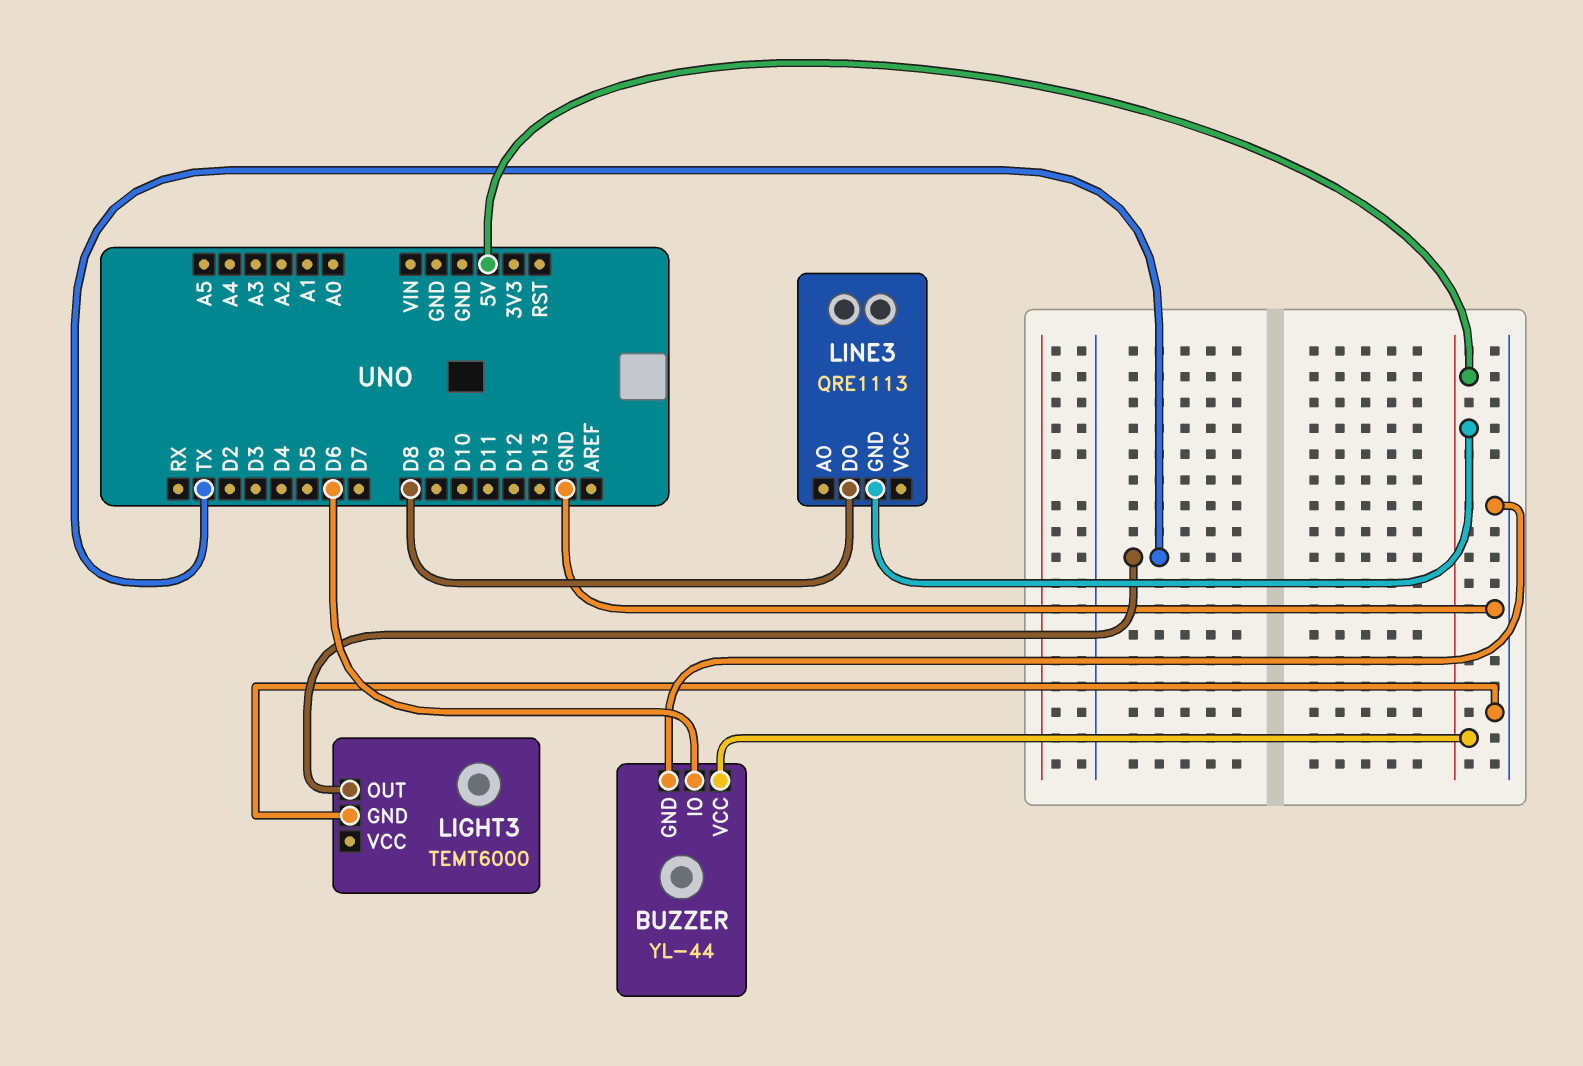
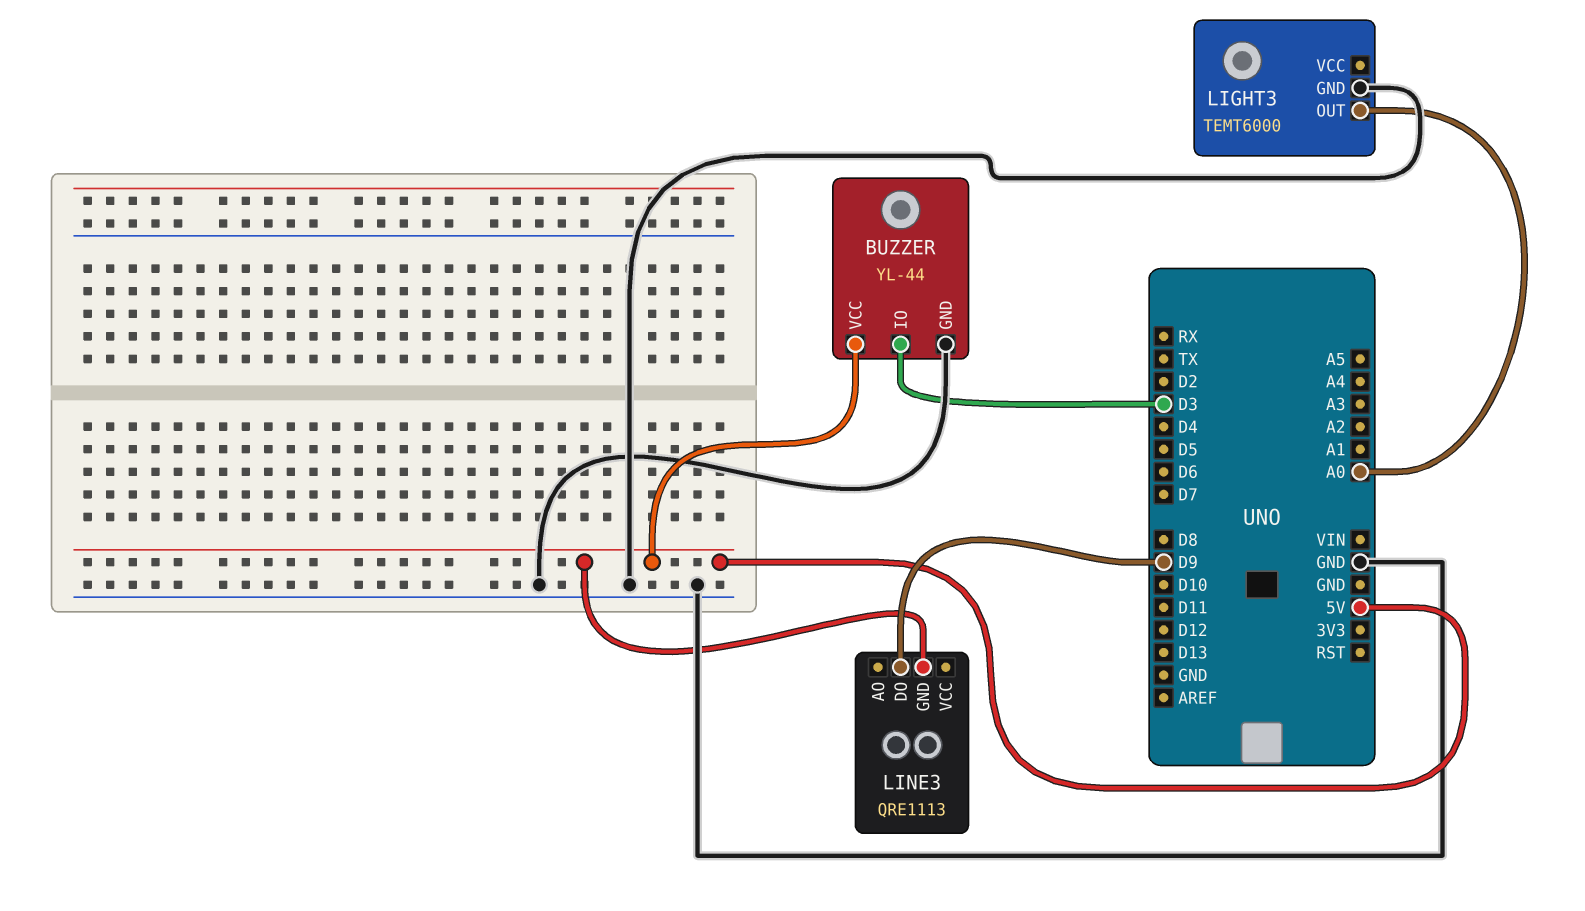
BUZZER pin IO: D6 -> D3
LIGHT3 pin OUT: TX -> A0
LINE3 pin DO: D8 -> D9

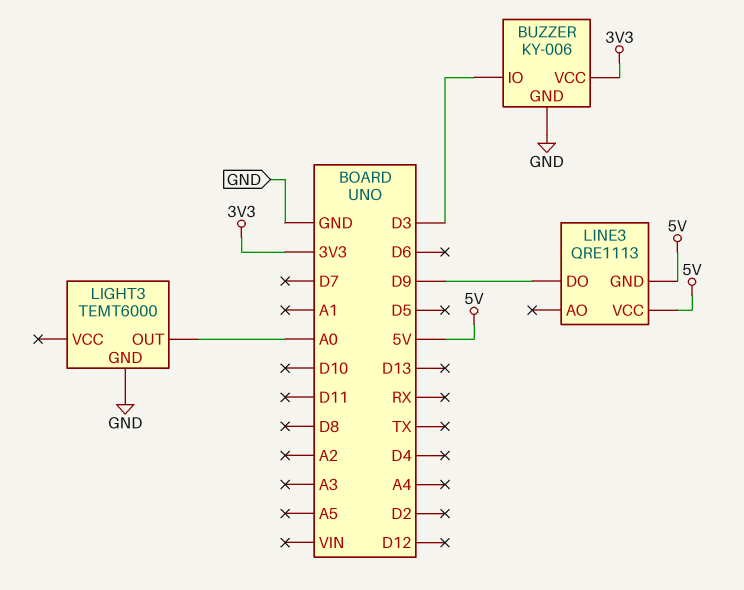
BUZZER: YL-44 -> KY-006
BUZZER pin VCC: 5V -> 3V3
LINE3 pin VCC: none -> 5V

